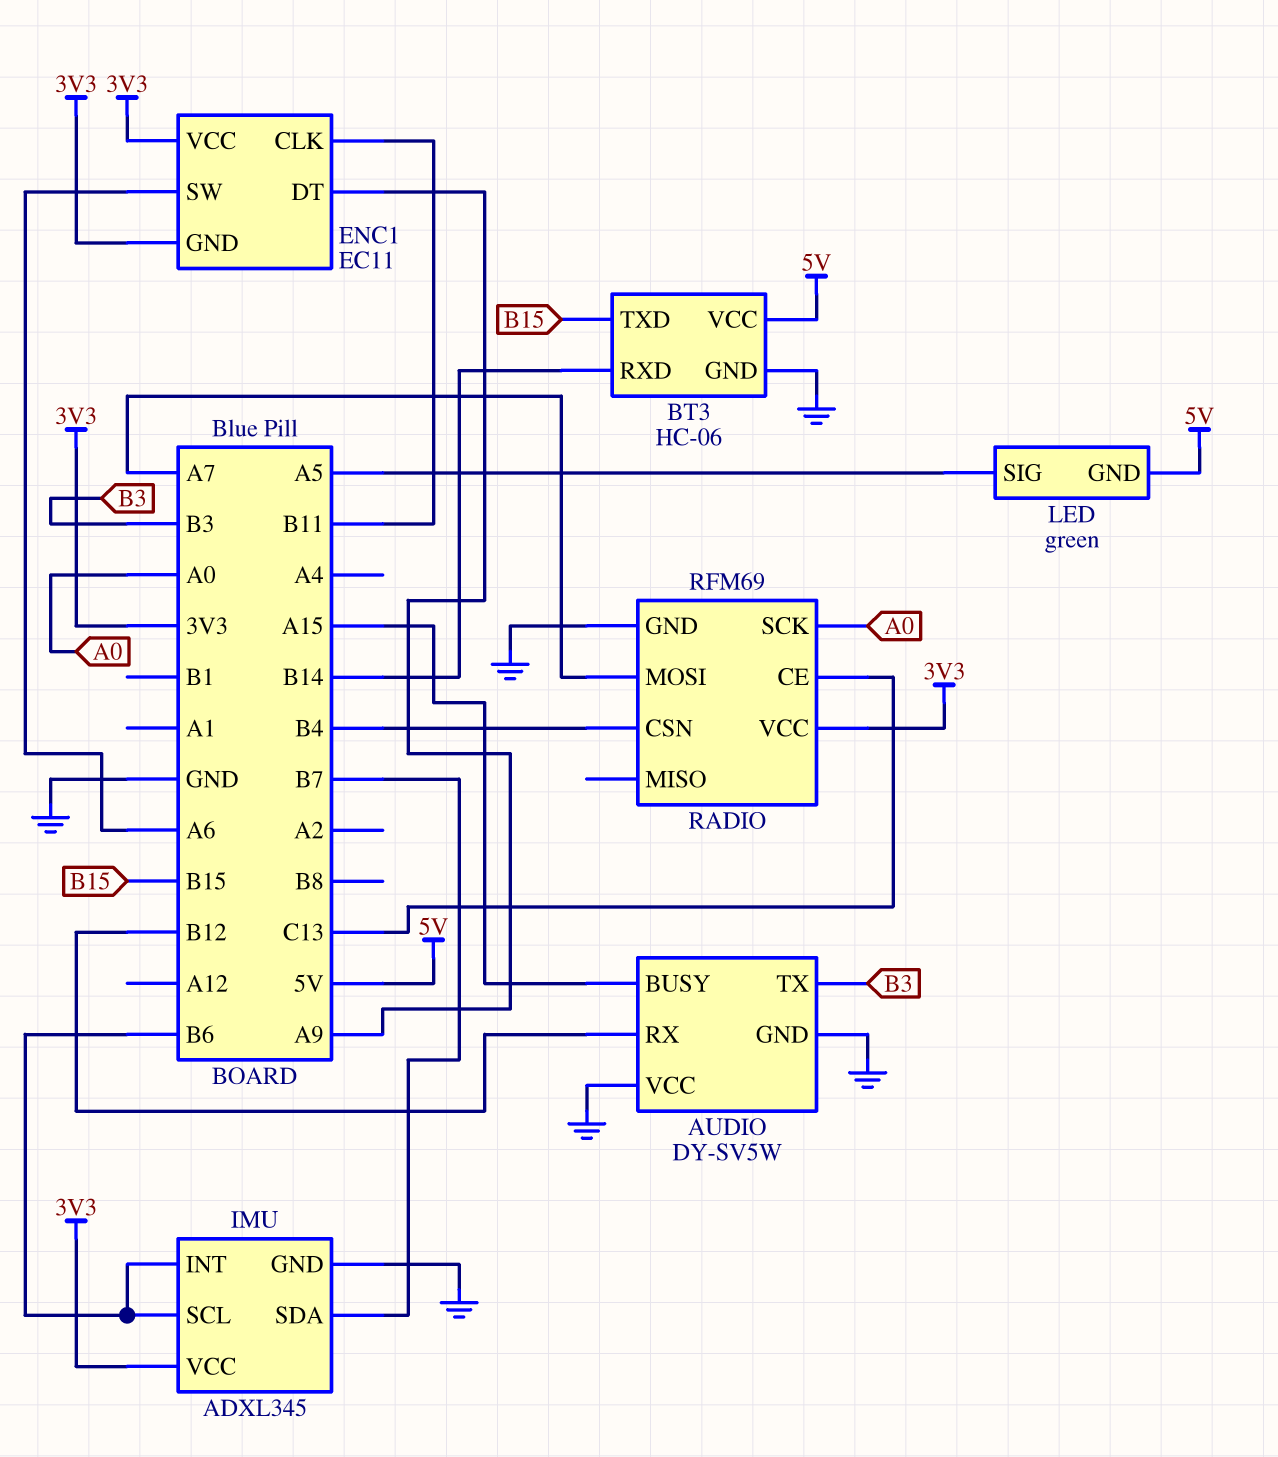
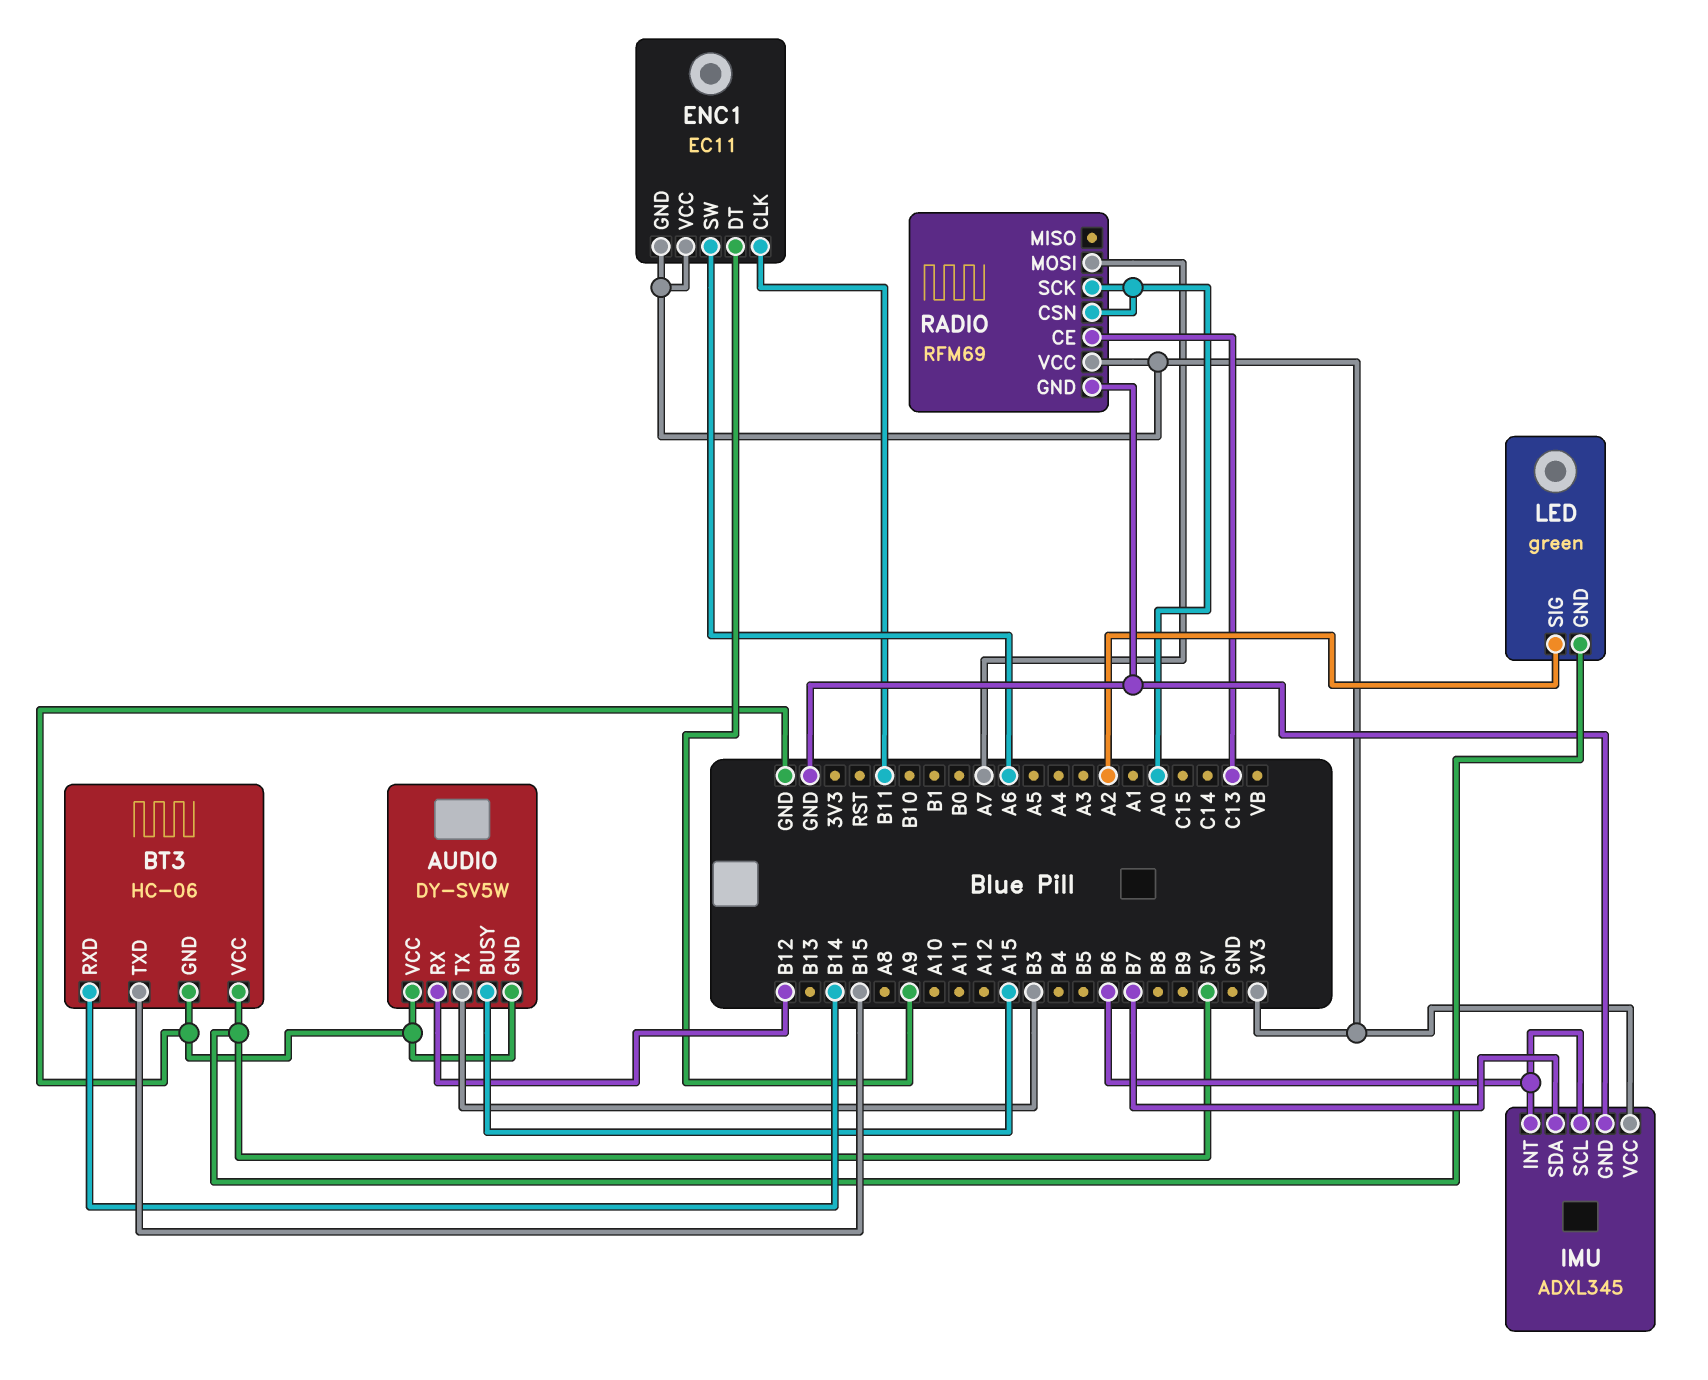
LED pin SIG: A5 -> A2
RADIO pin CSN: B4 -> A0

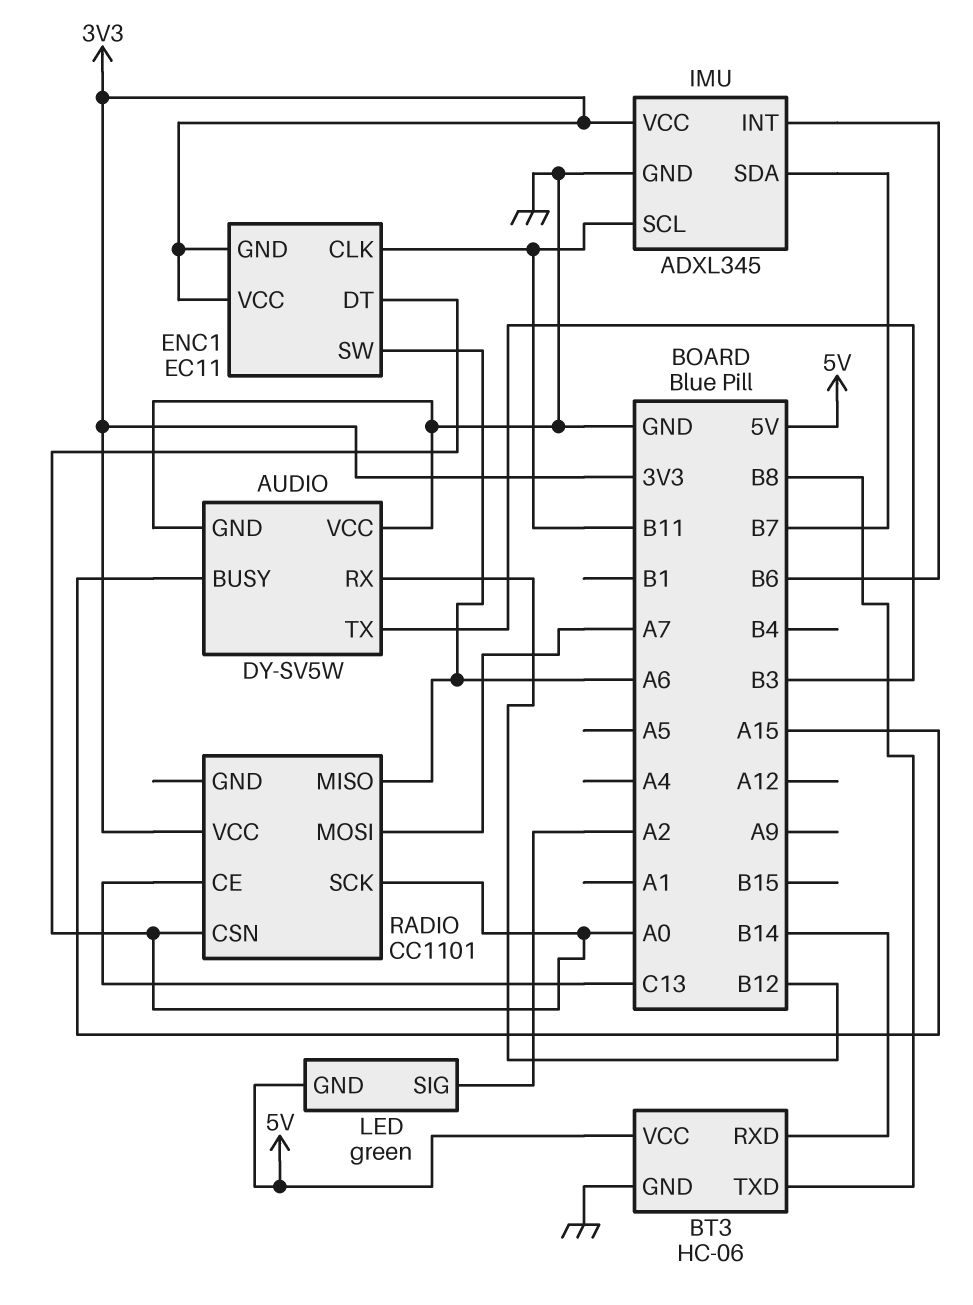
BT3 pin TXD: B15 -> B8
ENC1 pin DT: A9 -> A0
IMU pin SCL: B6 -> B11
RADIO: RFM69 -> CC1101
RADIO pin GND: GND -> none
RADIO pin MISO: none -> A6

